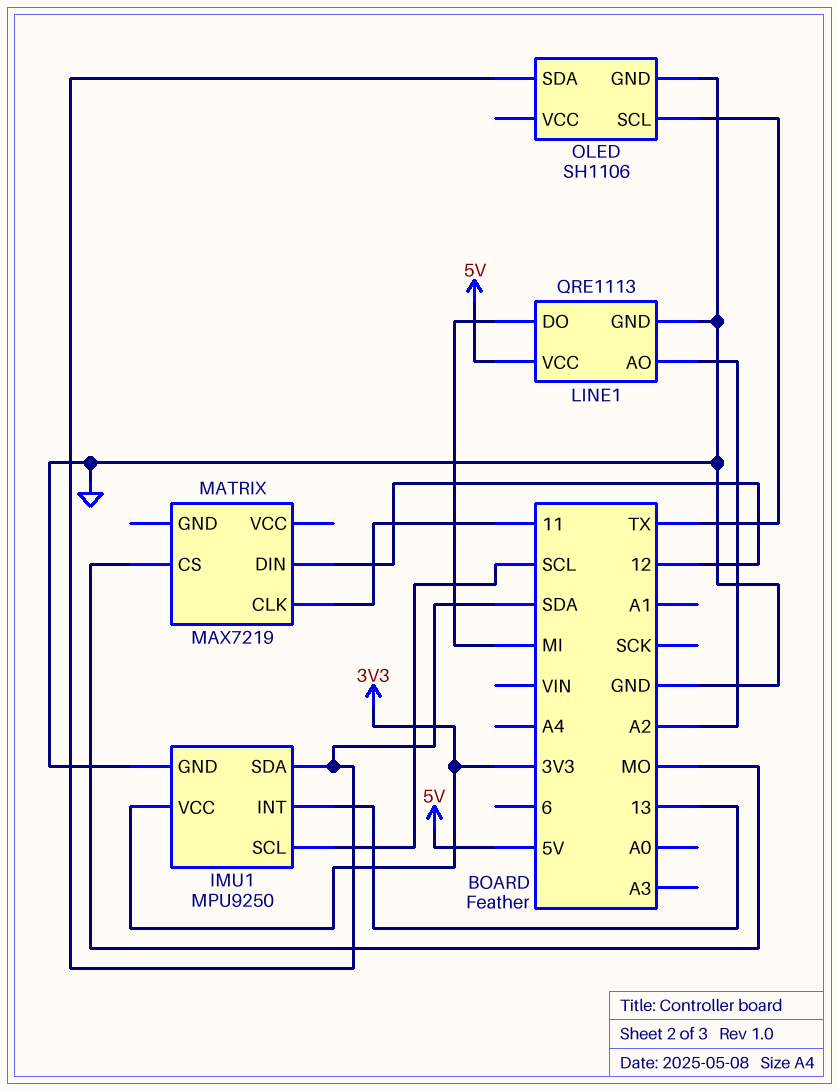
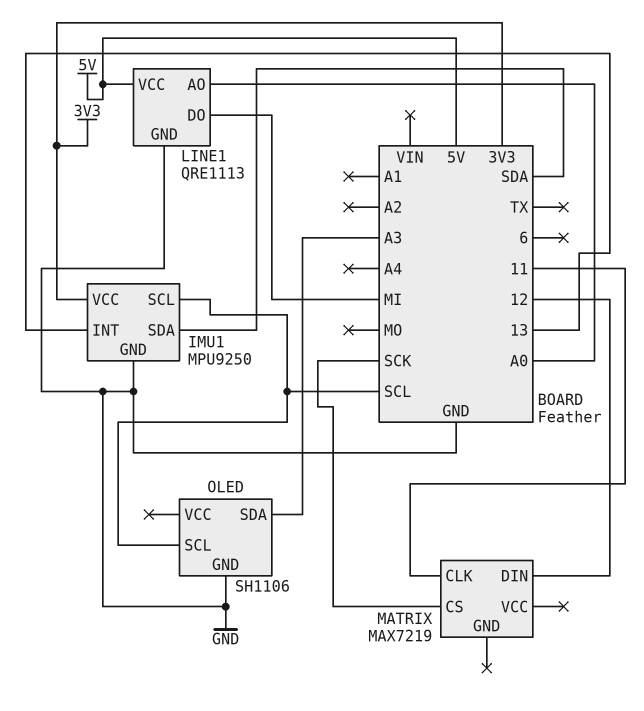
LINE1 pin AO: A2 -> A0
MATRIX pin CS: MO -> SCK
OLED pin SCL: TX -> SCL
OLED pin SDA: SDA -> A3

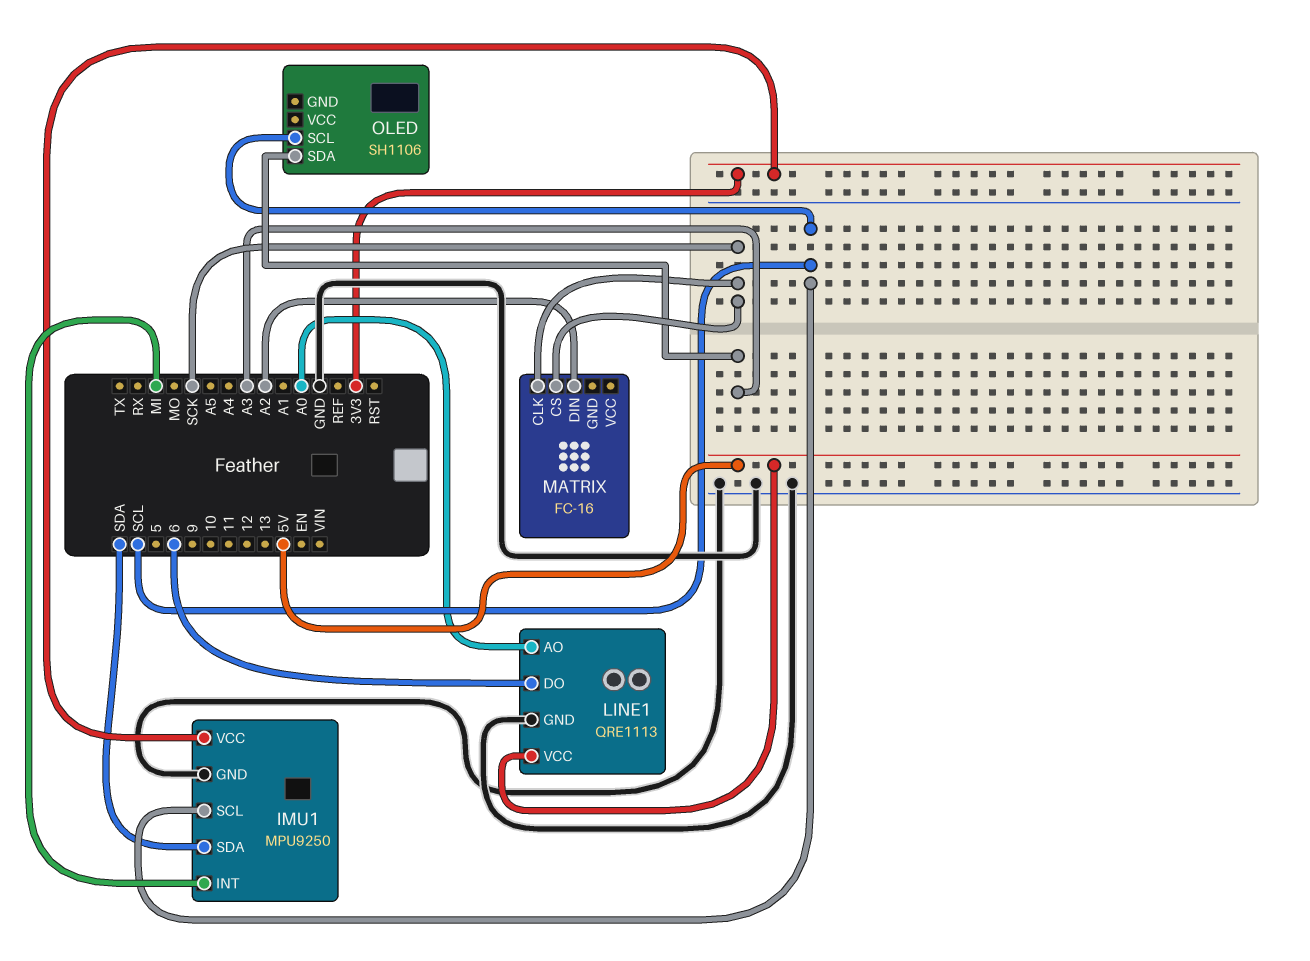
IMU1 pin INT: 13 -> MI
LINE1 pin DO: MI -> 6
MATRIX: MAX7219 -> FC-16
MATRIX pin CLK: 11 -> SCK
MATRIX pin DIN: 12 -> A2
OLED pin GND: GND -> none

